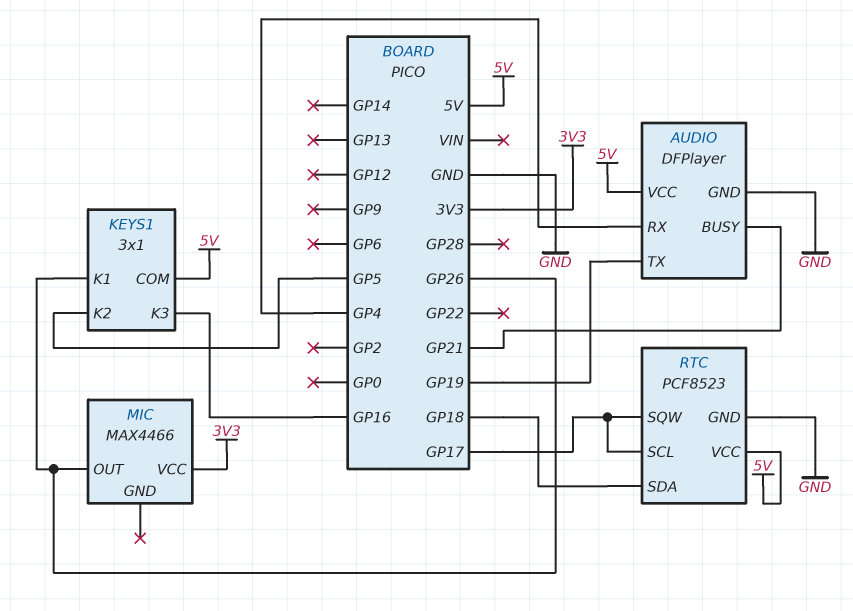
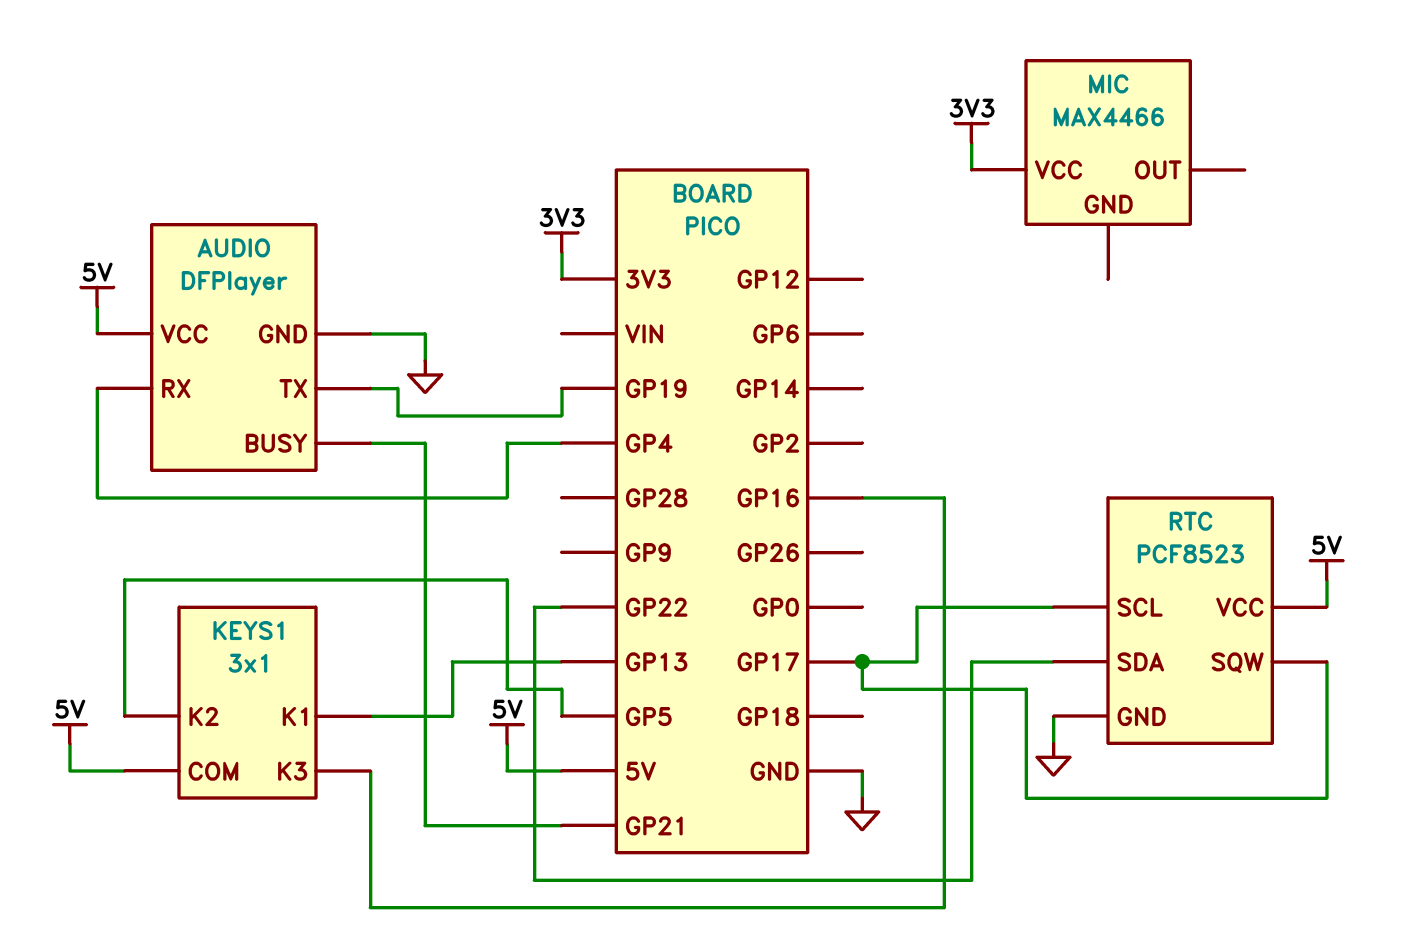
KEYS1 pin K1: GP26 -> GP13
MIC pin OUT: GP26 -> none
RTC pin SDA: GP18 -> GP22

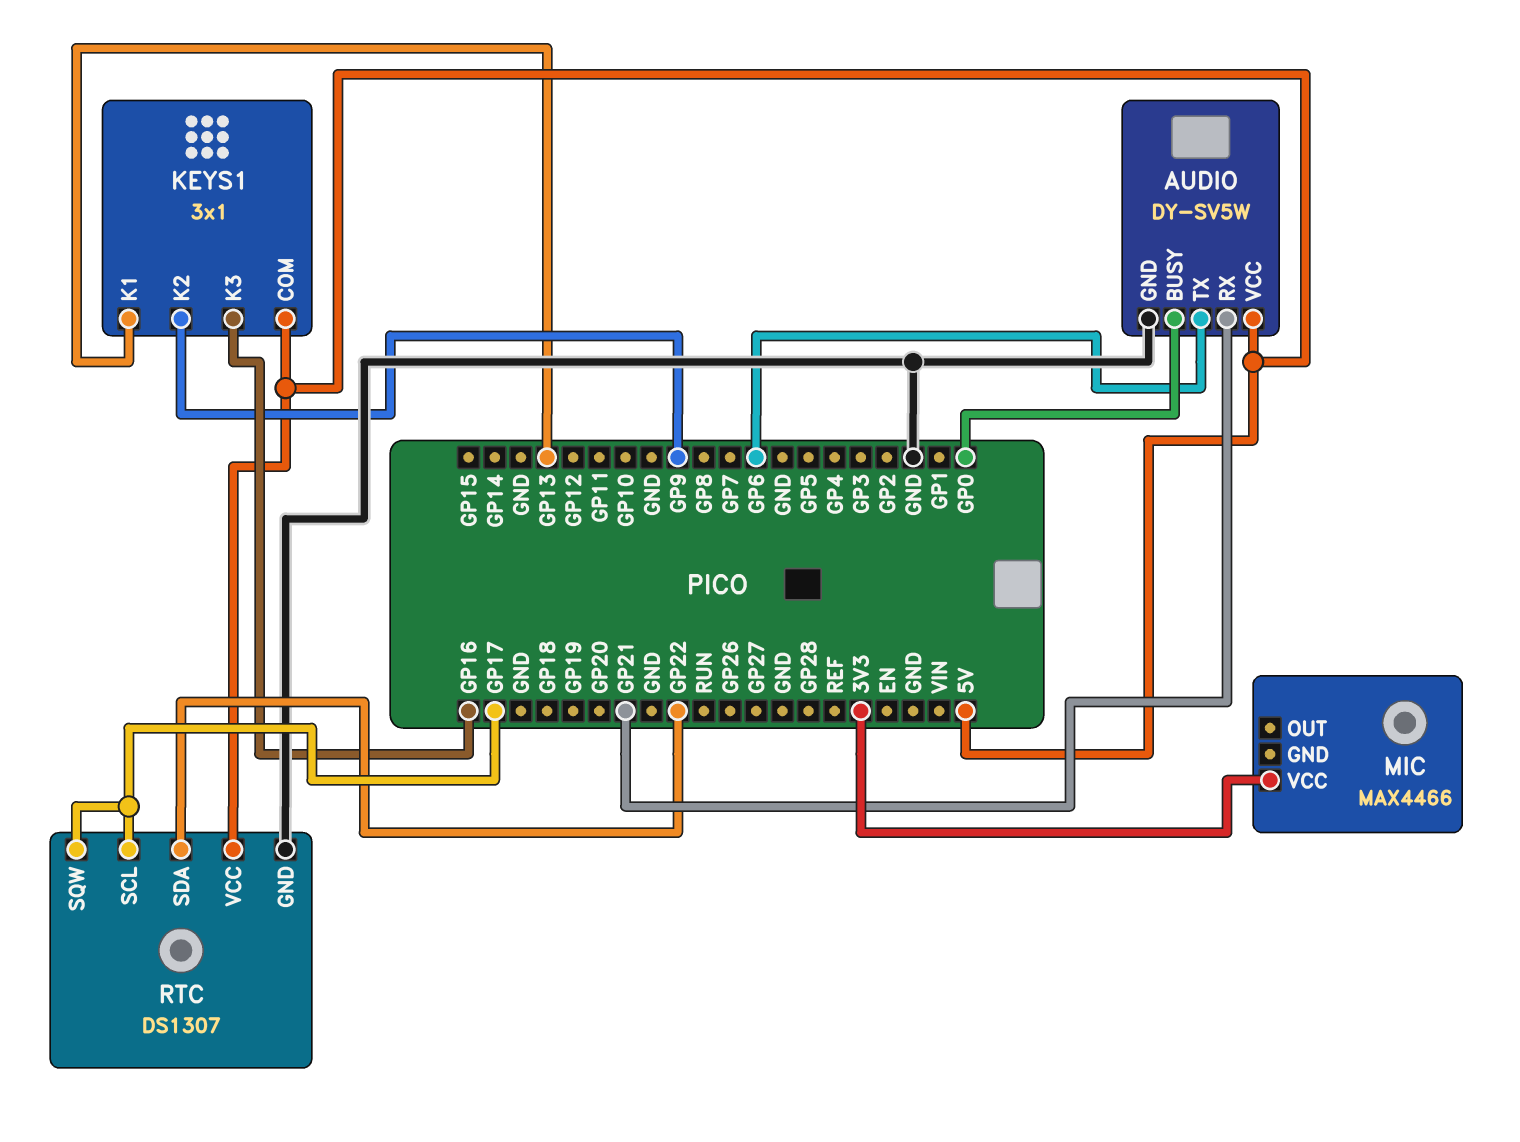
AUDIO: DFPlayer -> DY-SV5W
AUDIO pin BUSY: GP21 -> GP0
AUDIO pin RX: GP4 -> GP21
AUDIO pin TX: GP19 -> GP6
KEYS1 pin K2: GP5 -> GP9
RTC: PCF8523 -> DS1307

